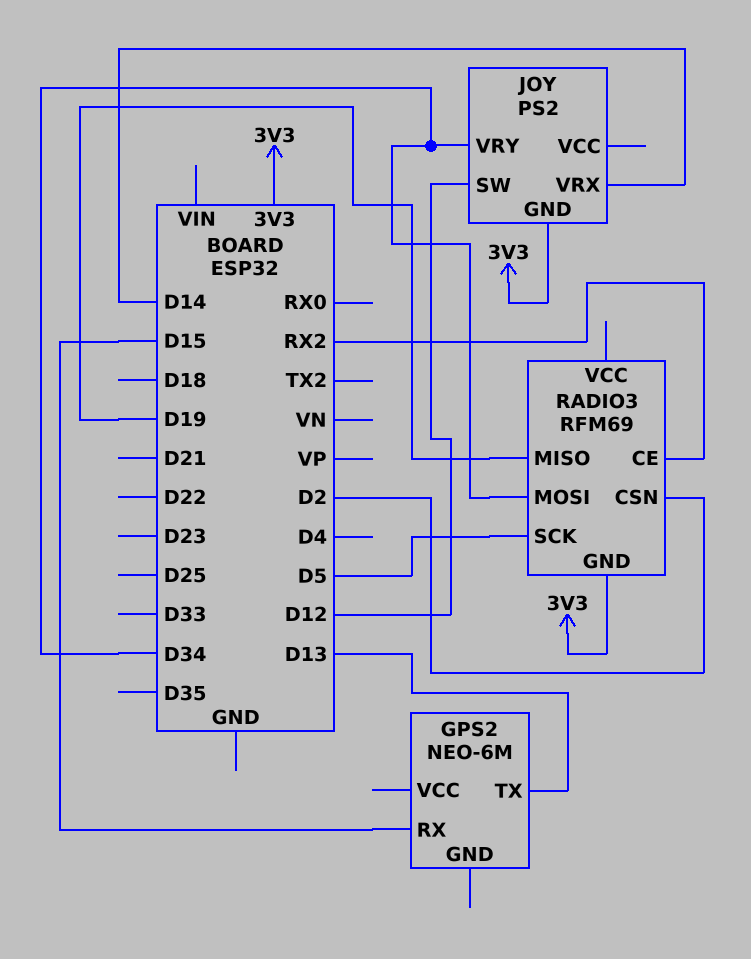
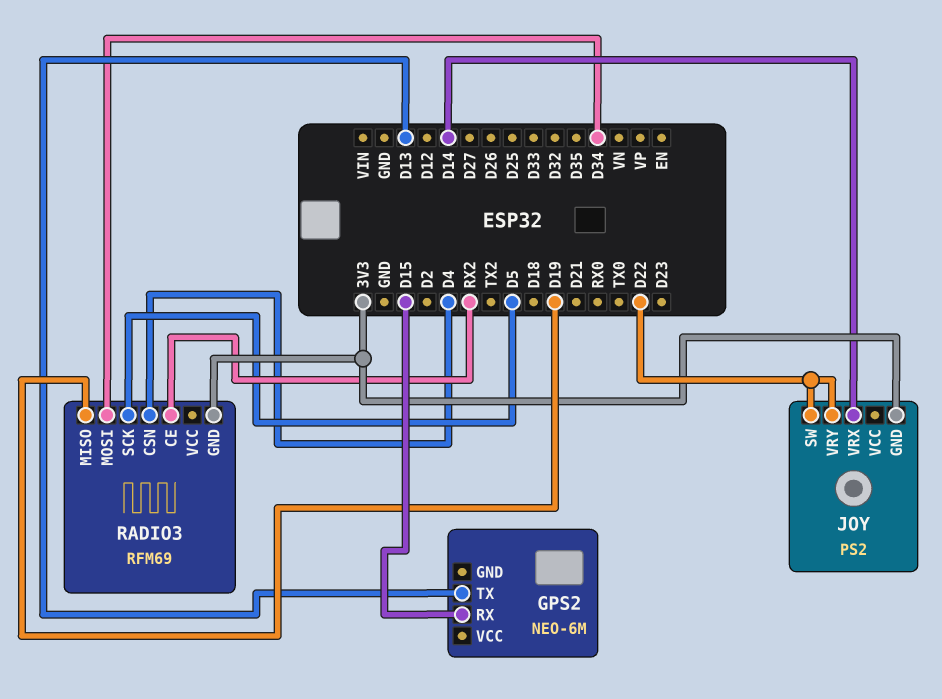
JOY pin SW: D12 -> D22
JOY pin VRY: D34 -> D22
RADIO3 pin CSN: D2 -> D4

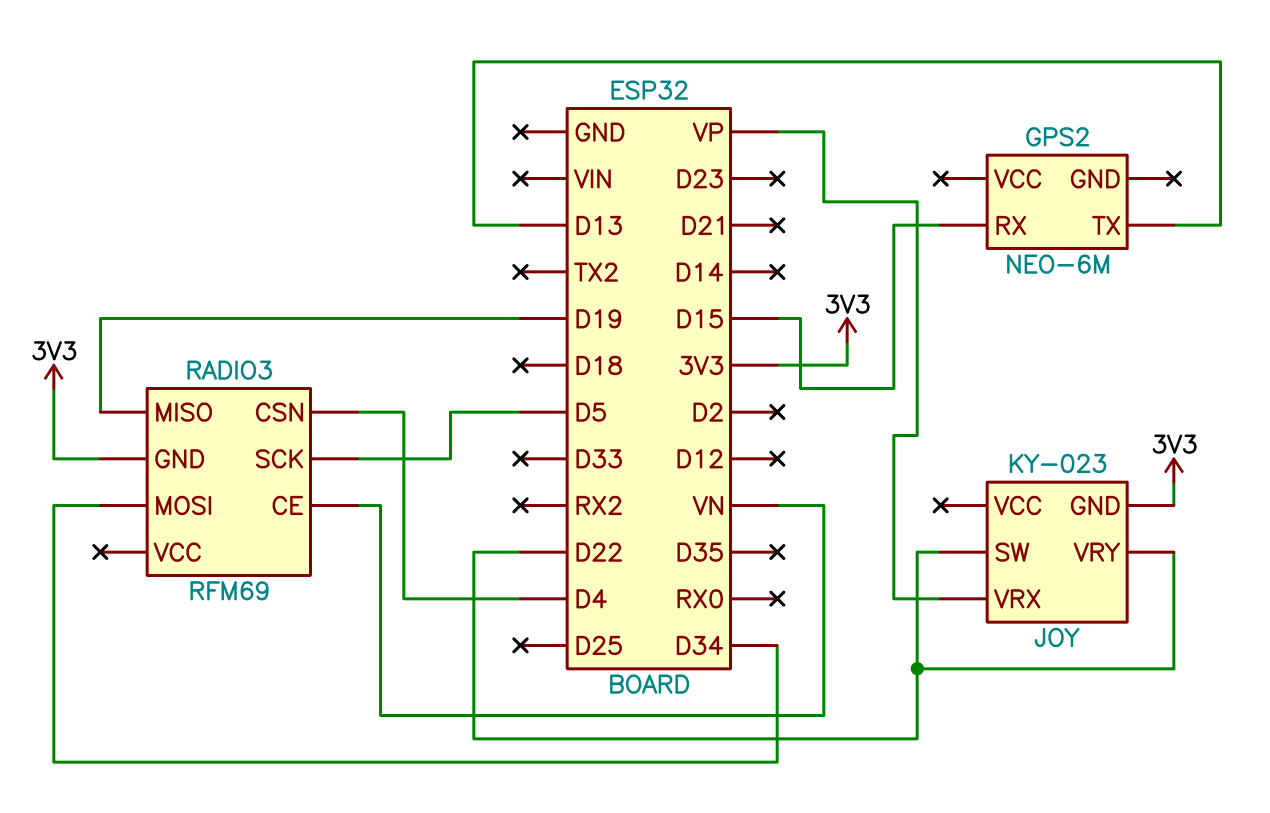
JOY: PS2 -> KY-023
JOY pin VRX: D14 -> VP
RADIO3 pin CE: RX2 -> VN

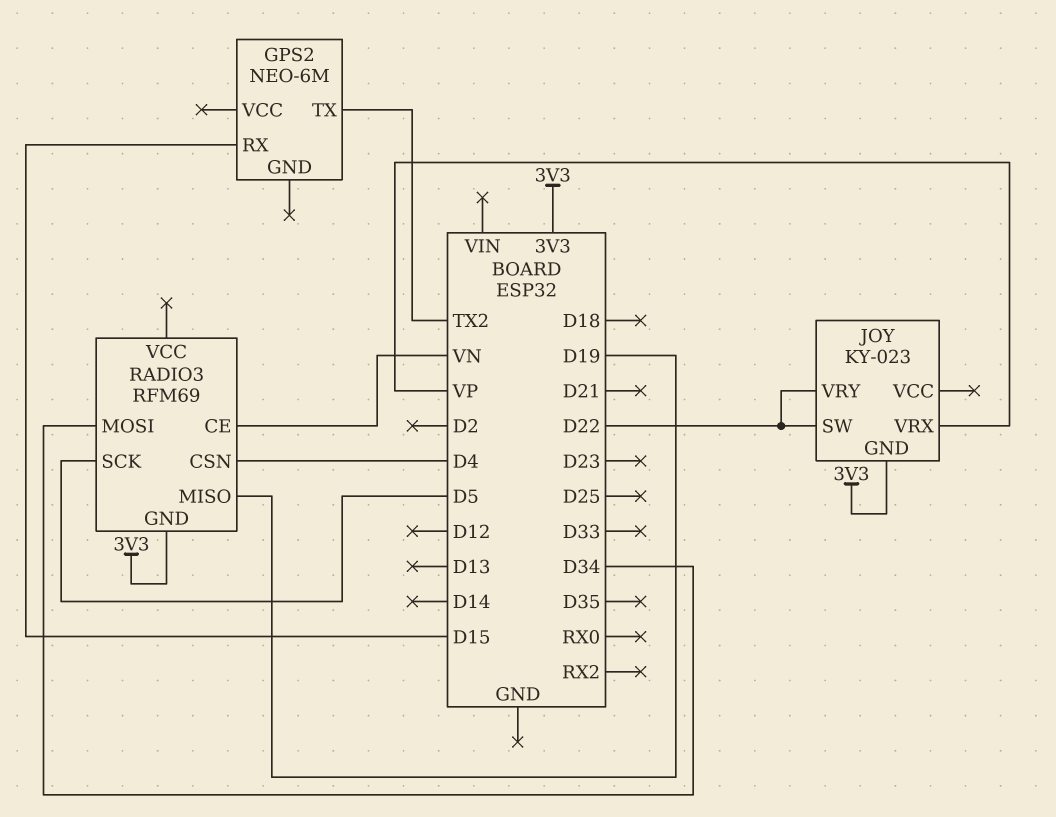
GPS2 pin TX: D13 -> TX2

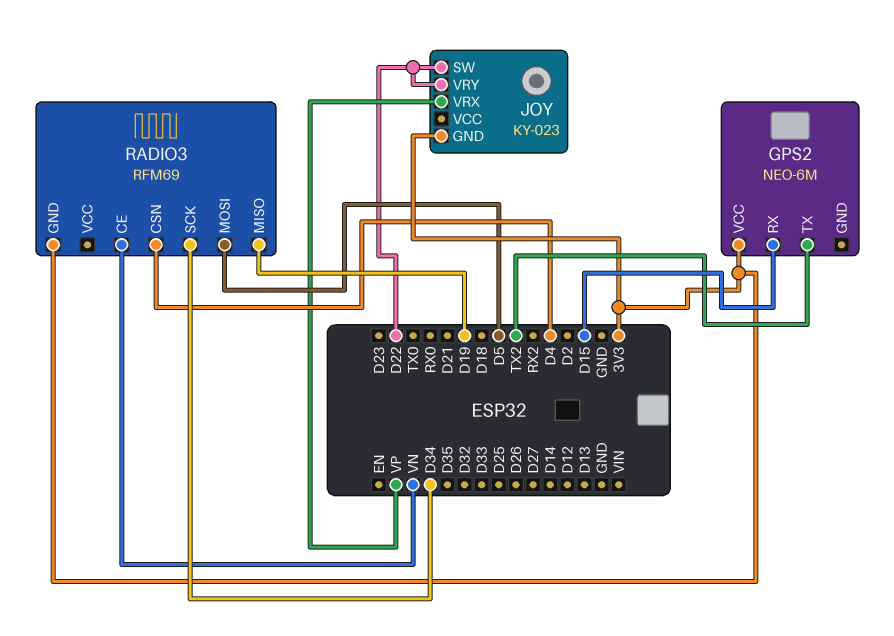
GPS2 pin VCC: none -> 3V3
RADIO3 pin MOSI: D34 -> D5
RADIO3 pin SCK: D5 -> D34

